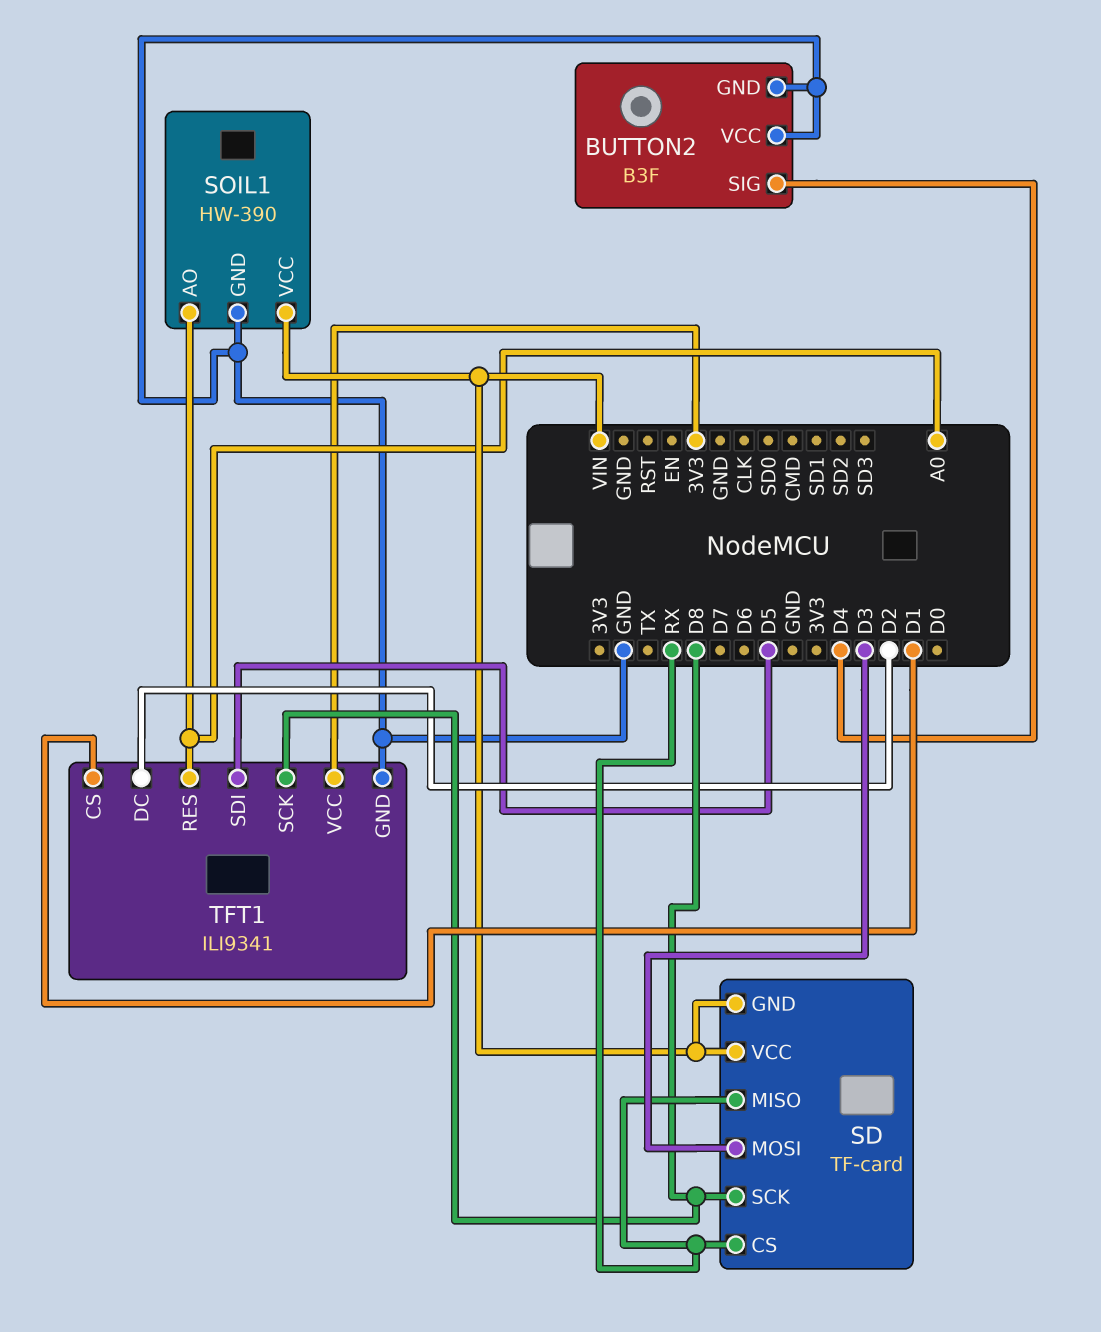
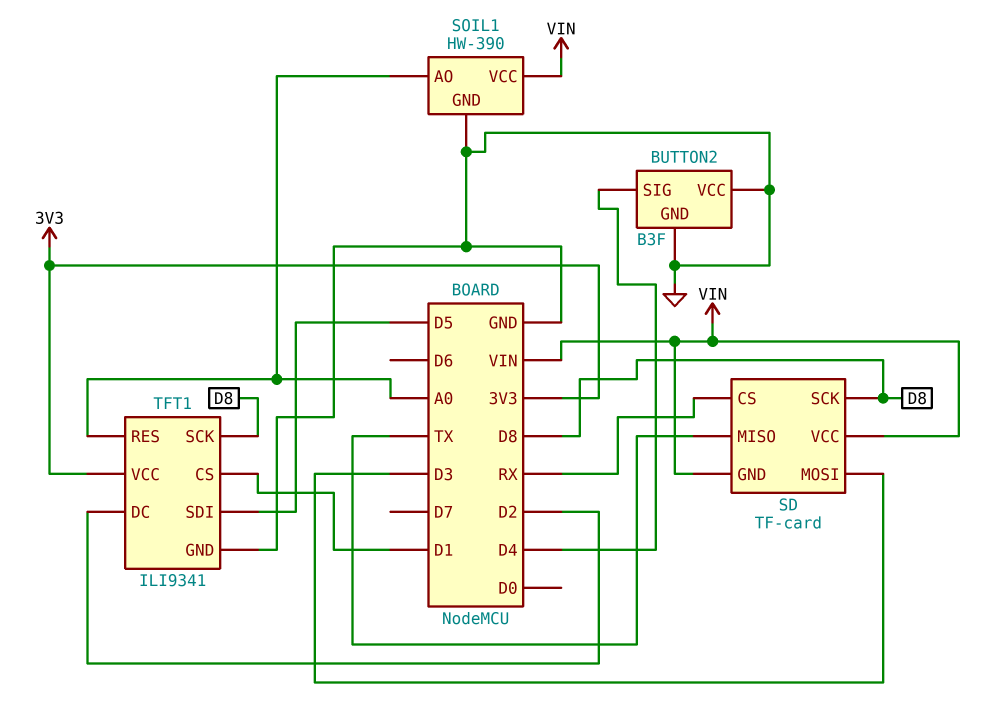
SD pin MISO: RX -> TX

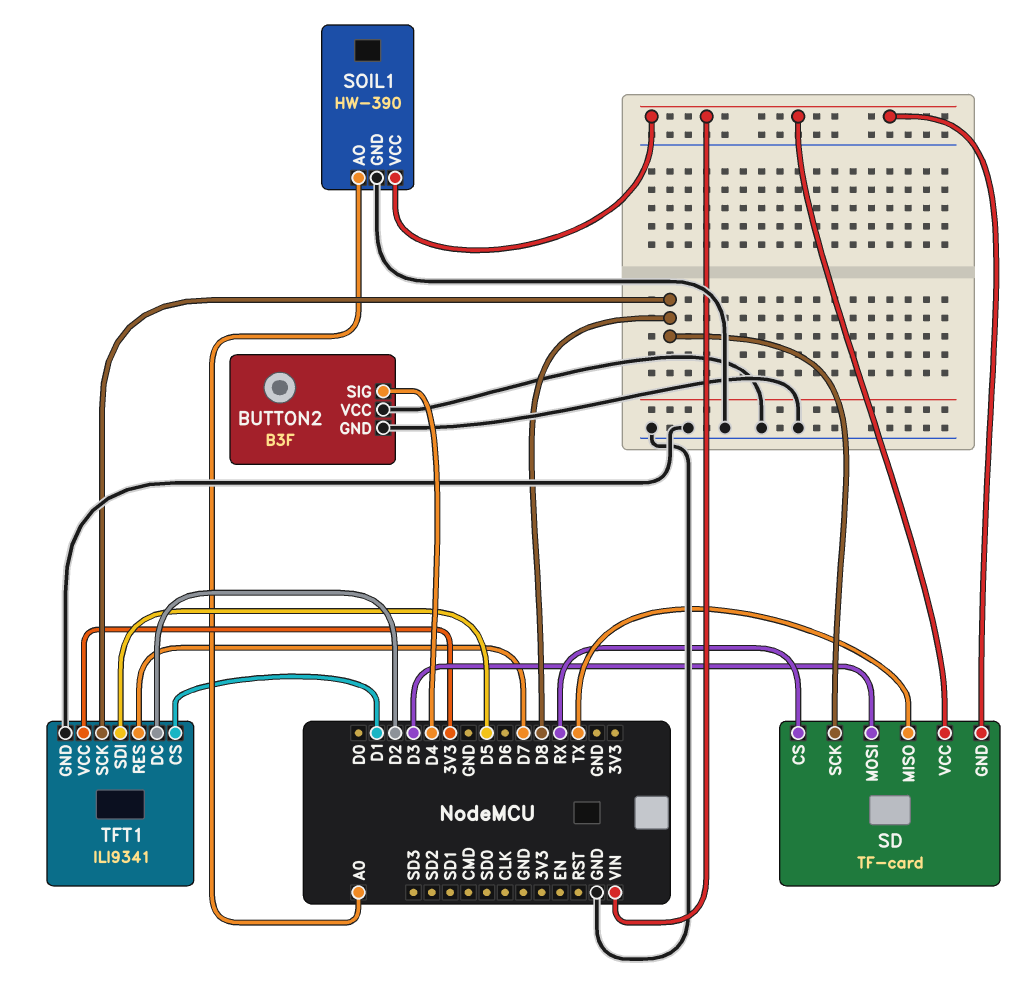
TFT1 pin RES: A0 -> D7

